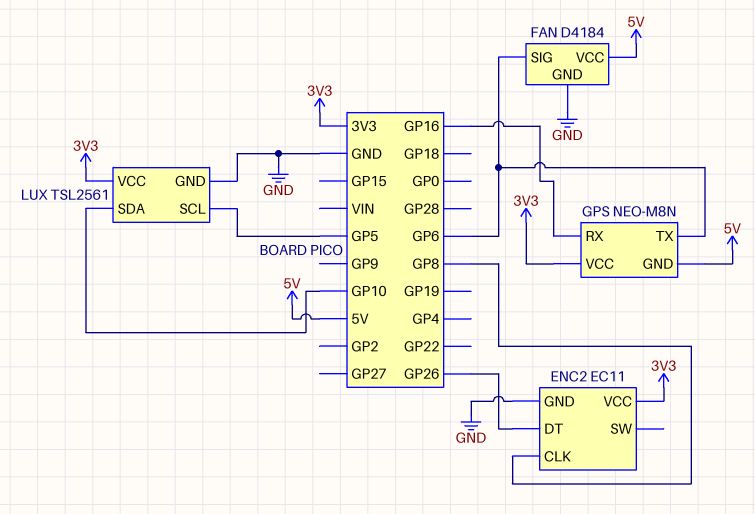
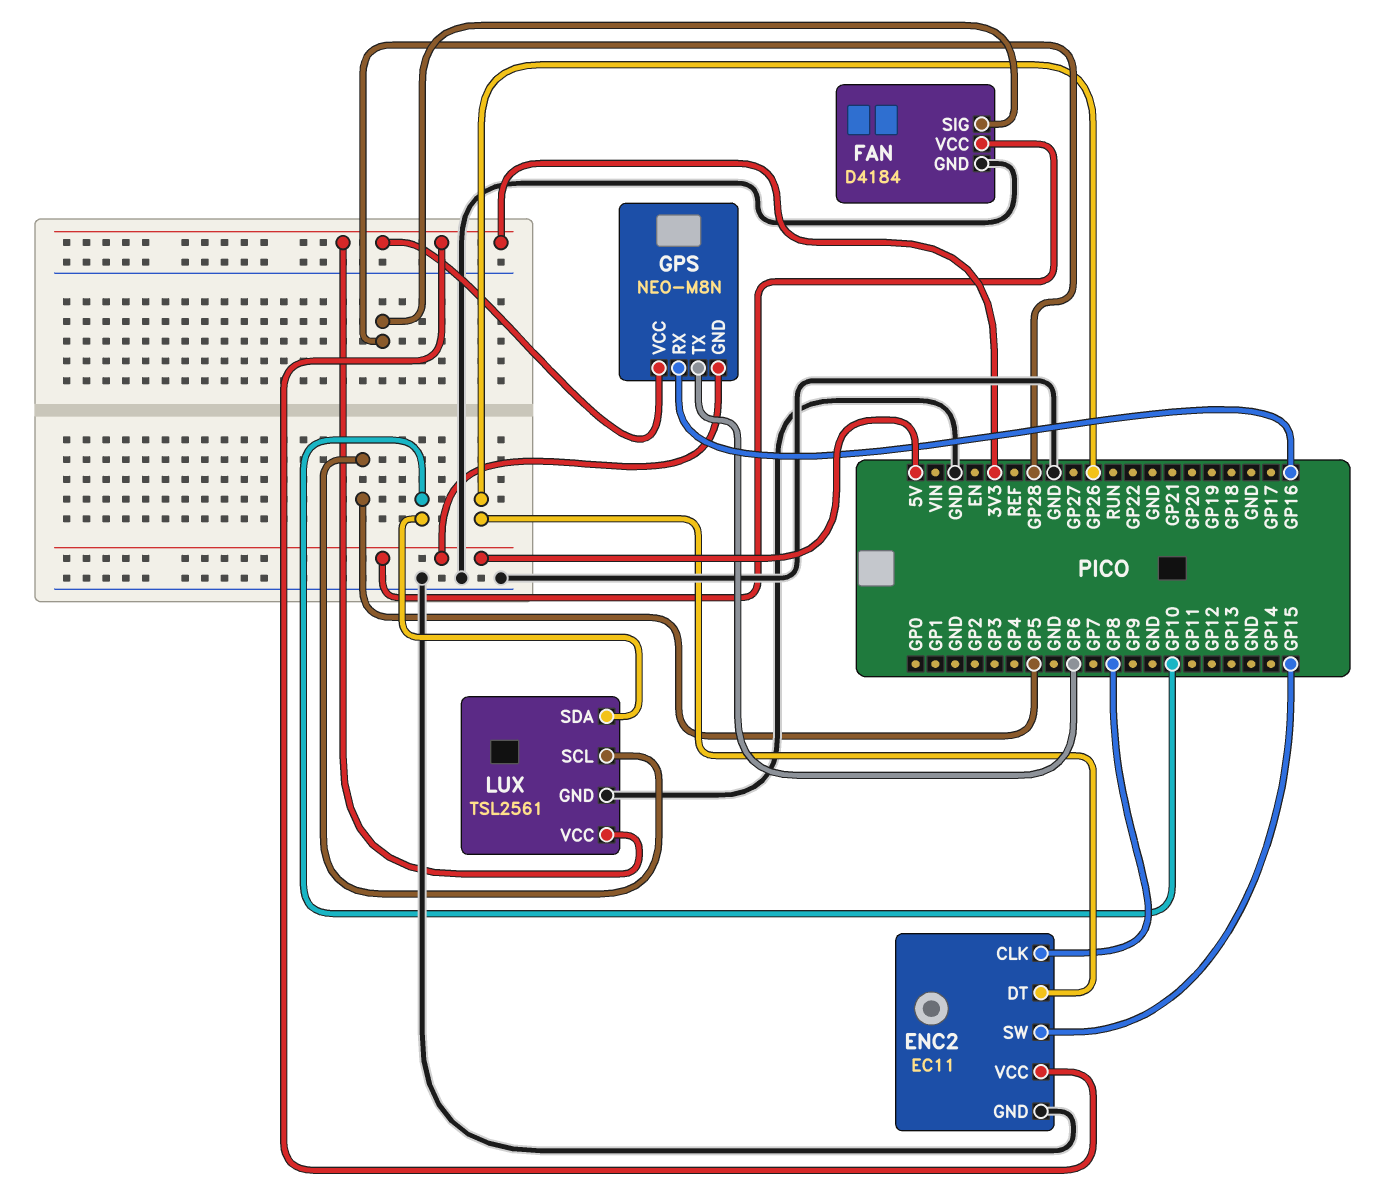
ENC2 pin SW: none -> GP15
FAN pin SIG: GP6 -> GP28

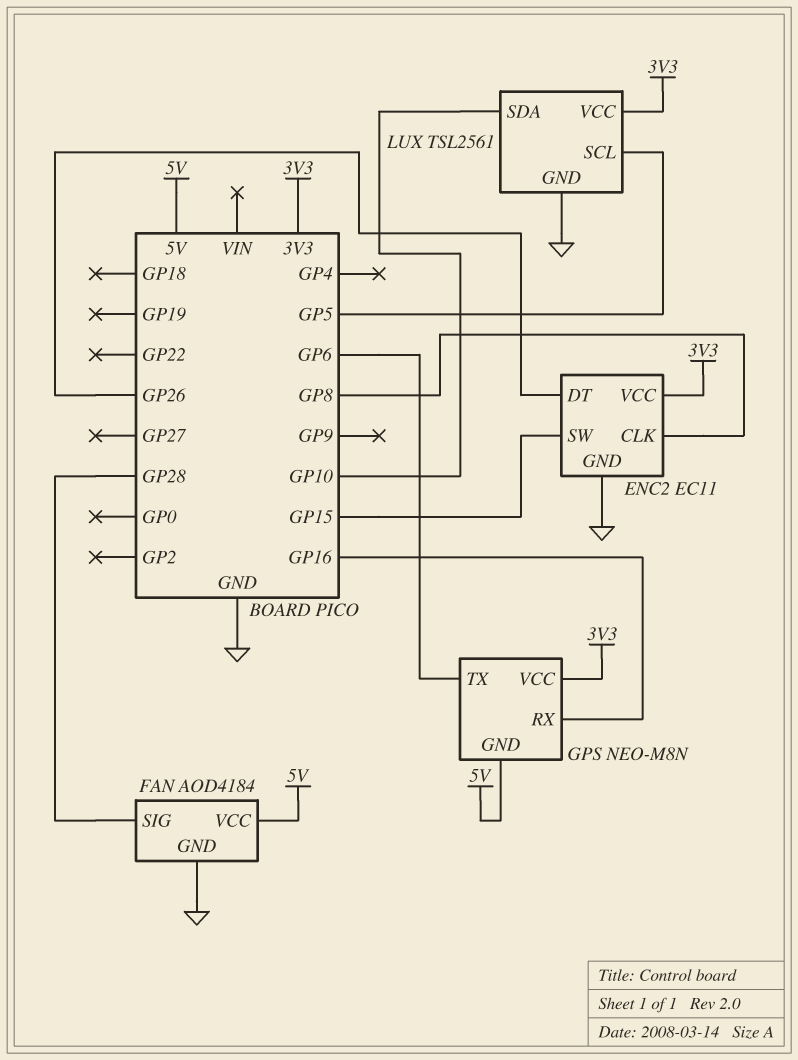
FAN: D4184 -> AOD4184

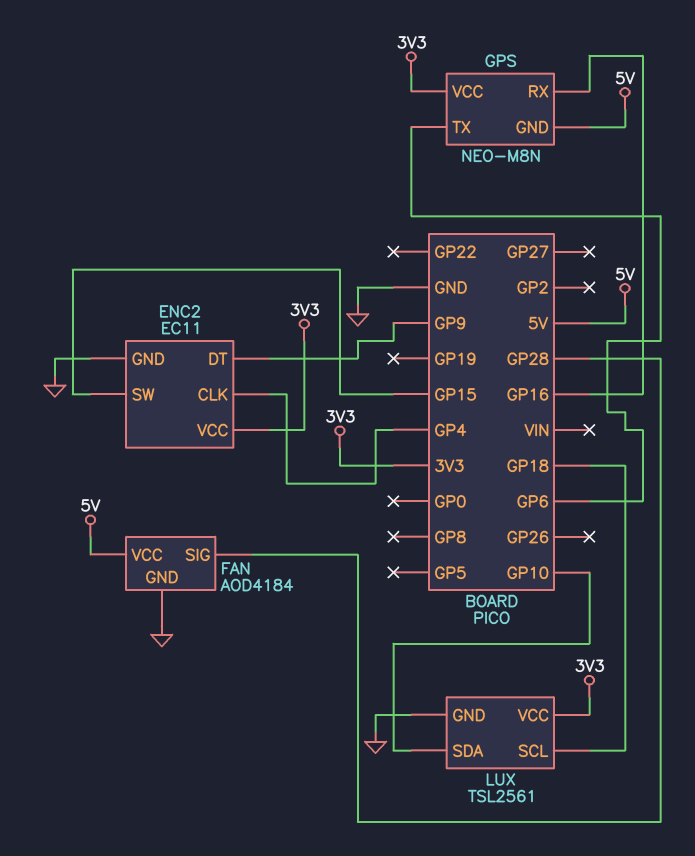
ENC2 pin CLK: GP8 -> GP4
ENC2 pin DT: GP26 -> GP9
LUX pin SCL: GP5 -> GP18

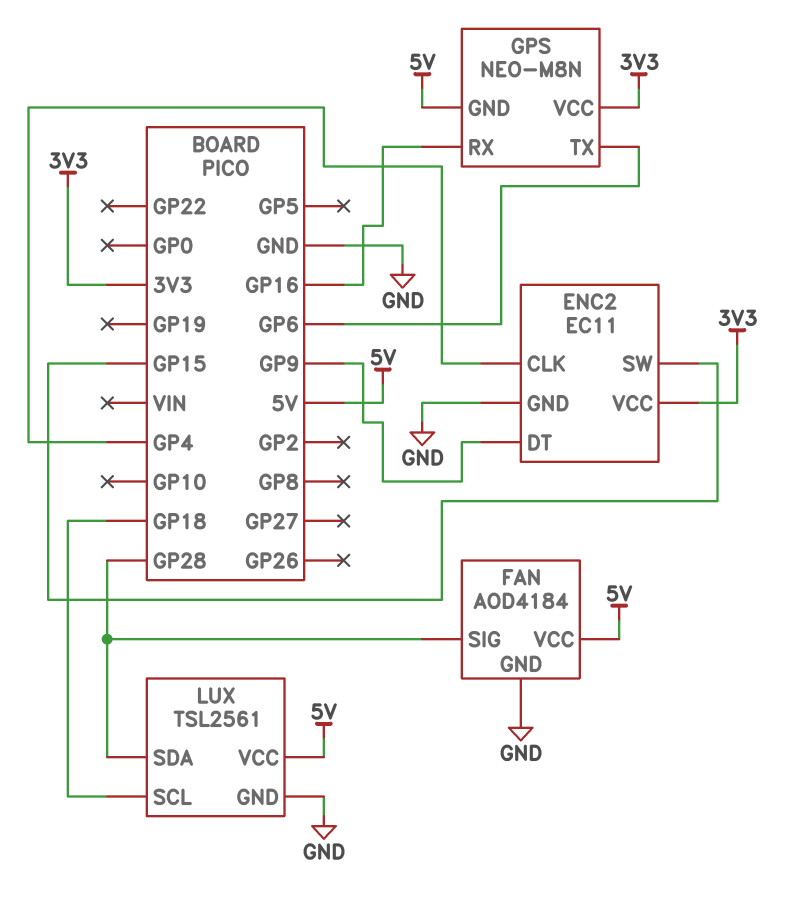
LUX pin SDA: GP10 -> GP28
LUX pin VCC: 3V3 -> 5V

